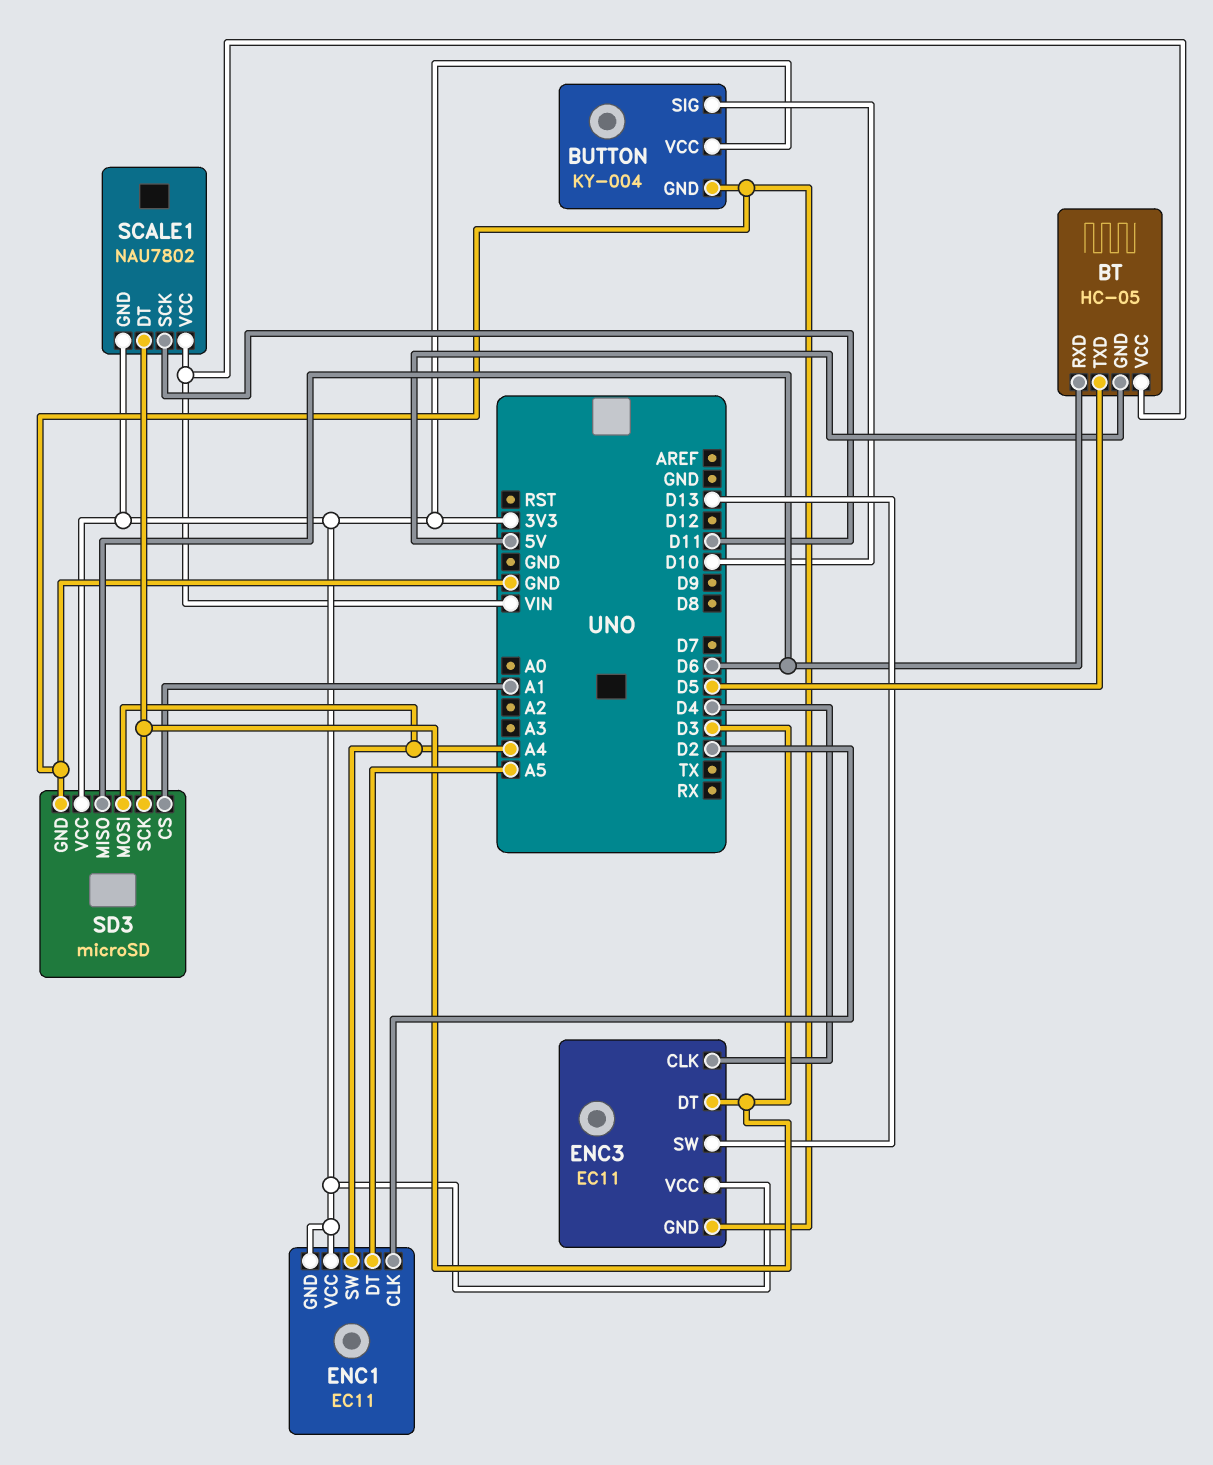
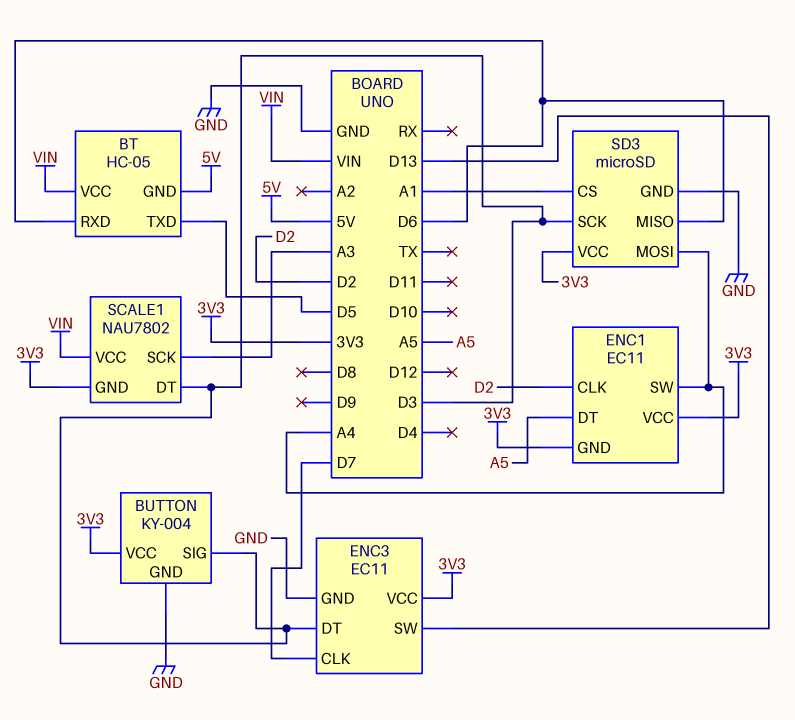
BUTTON pin SIG: D10 -> D3
ENC3 pin CLK: D4 -> D7
SCALE1 pin SCK: D11 -> A3

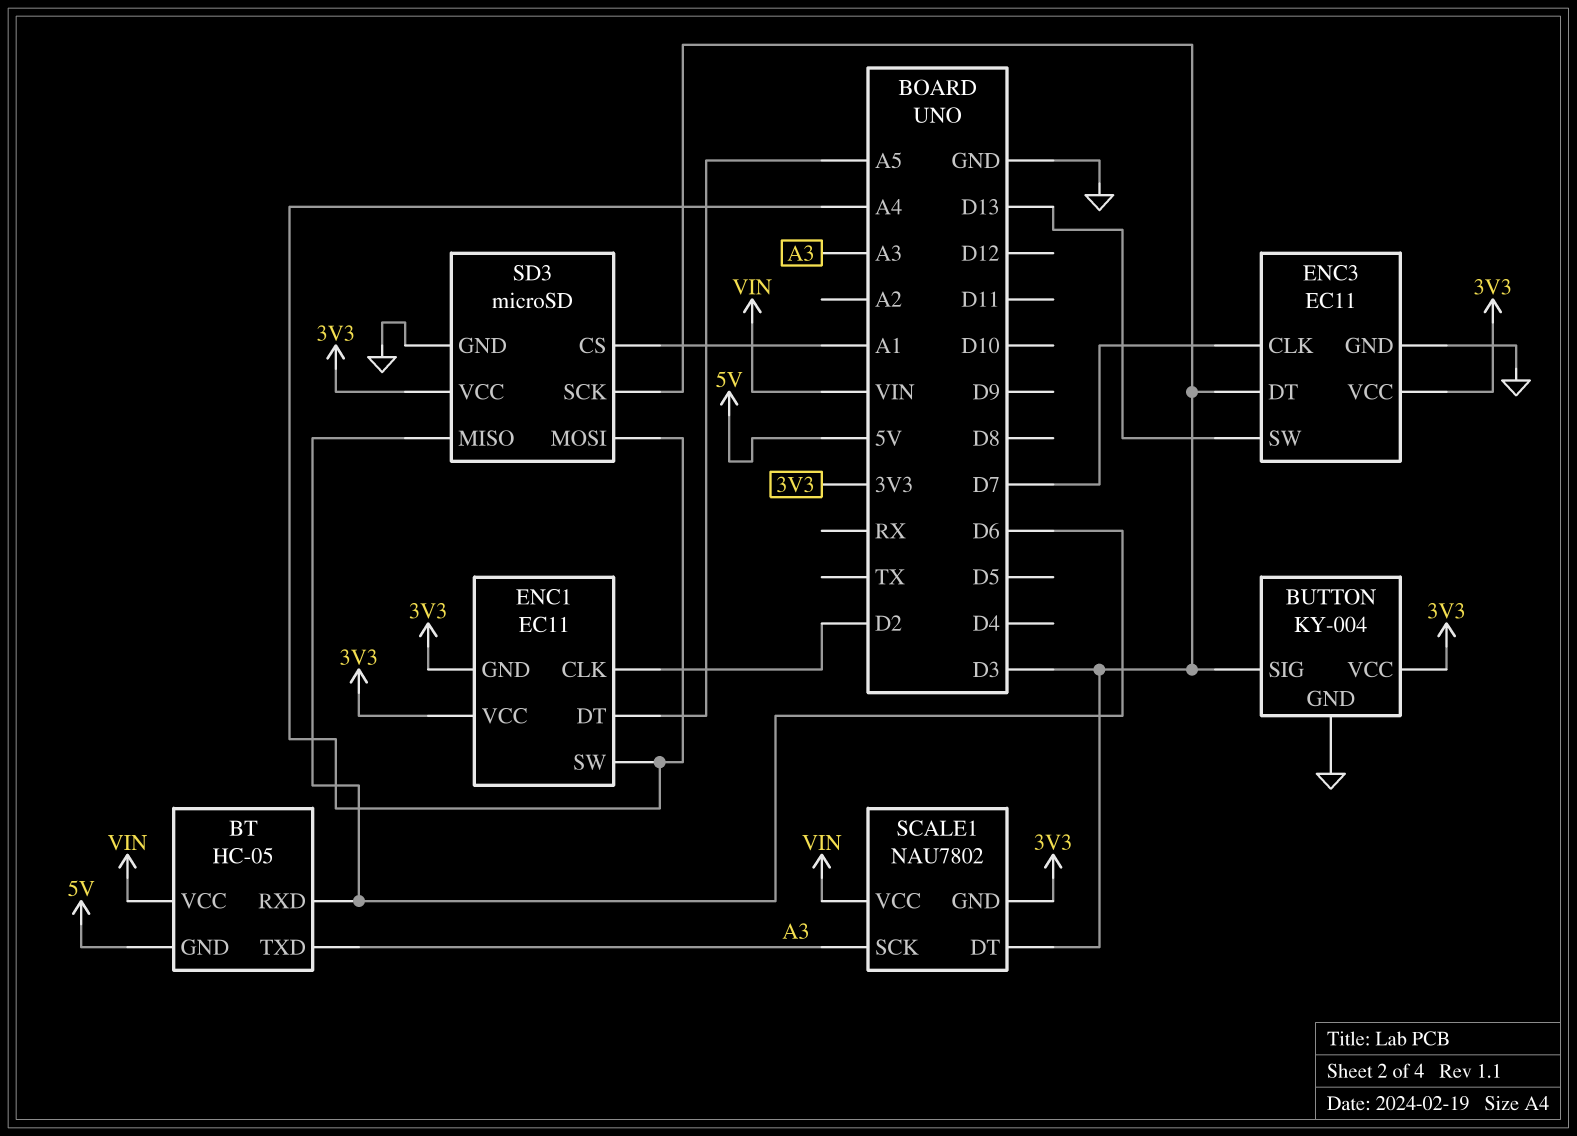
BT pin TXD: D5 -> A3

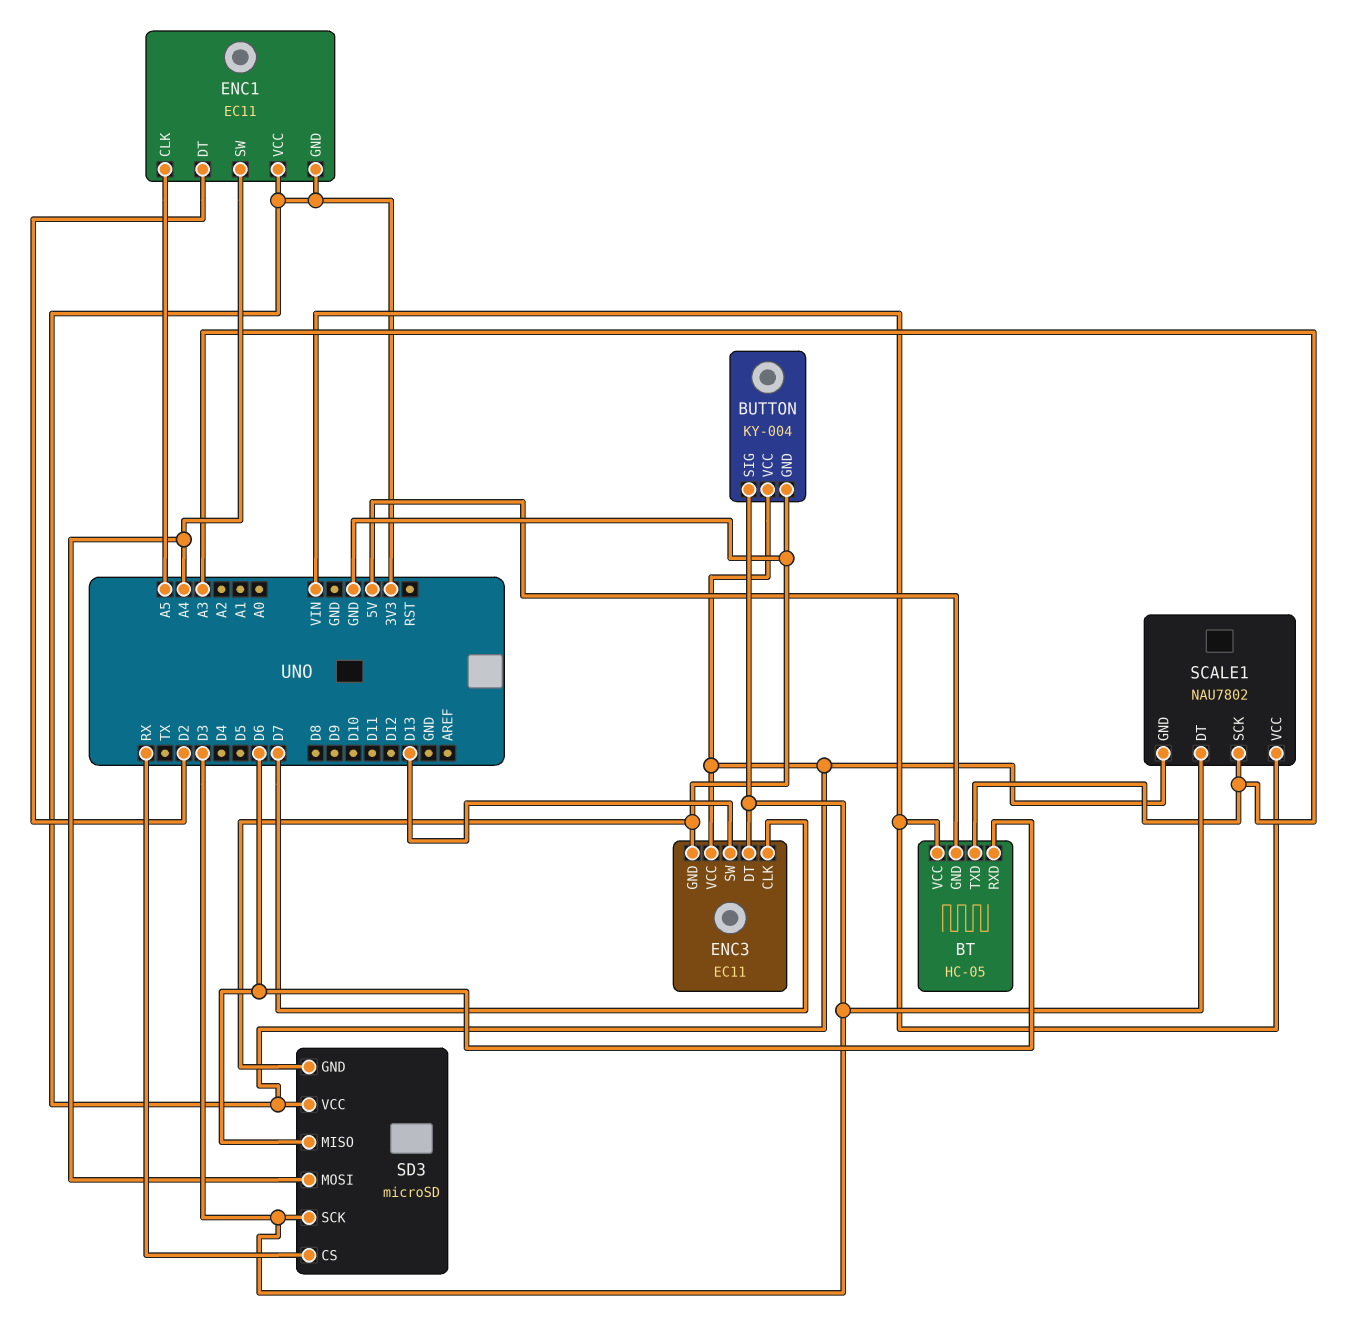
ENC1 pin CLK: D2 -> A5
ENC1 pin DT: A5 -> D2
SD3 pin CS: A1 -> RX

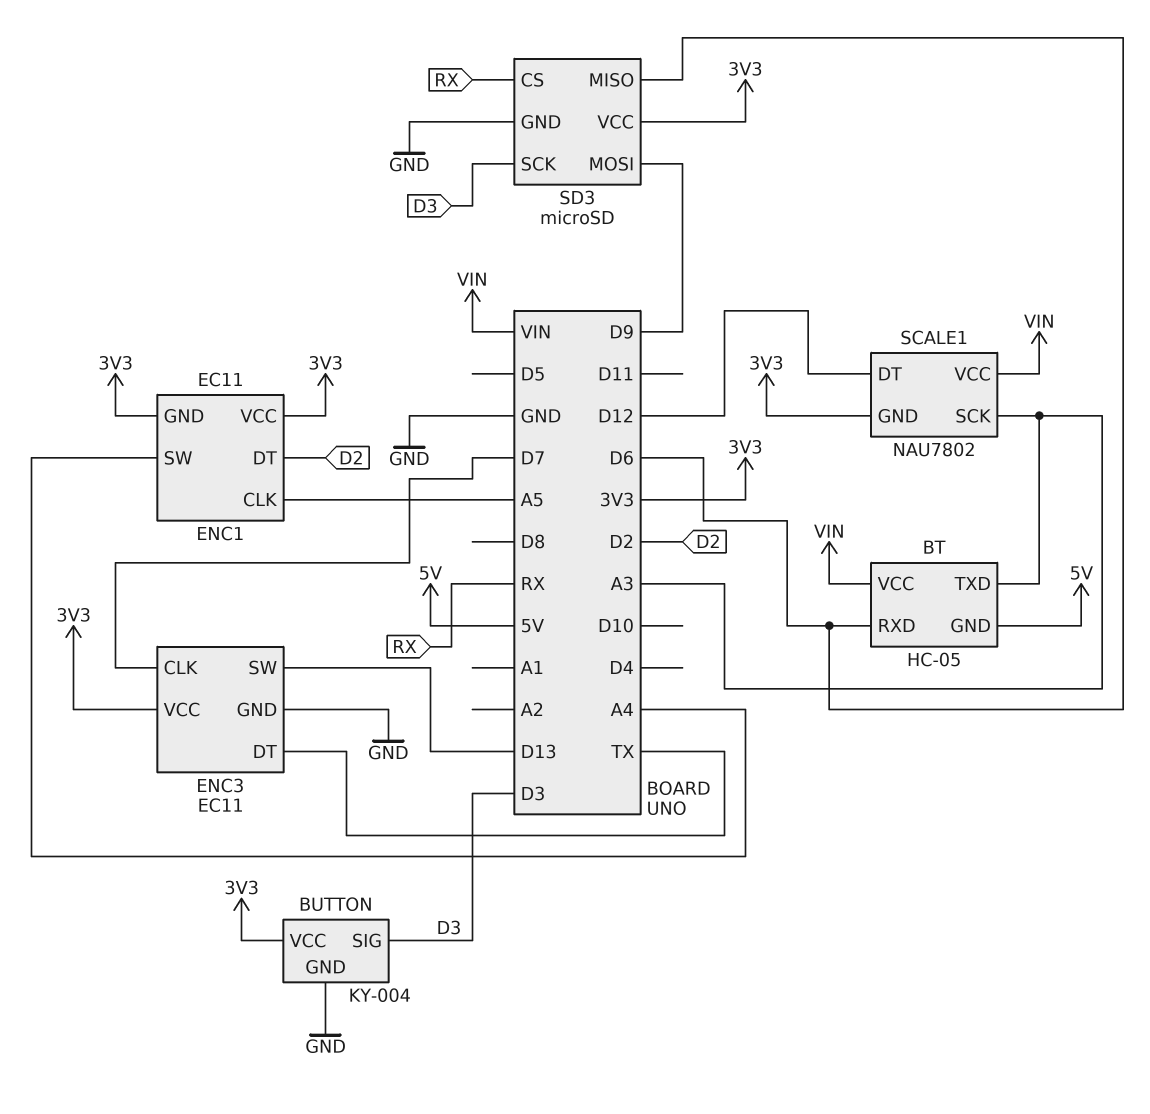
ENC3 pin DT: D3 -> TX
SCALE1 pin DT: D3 -> D12
SD3 pin MOSI: A4 -> D9

